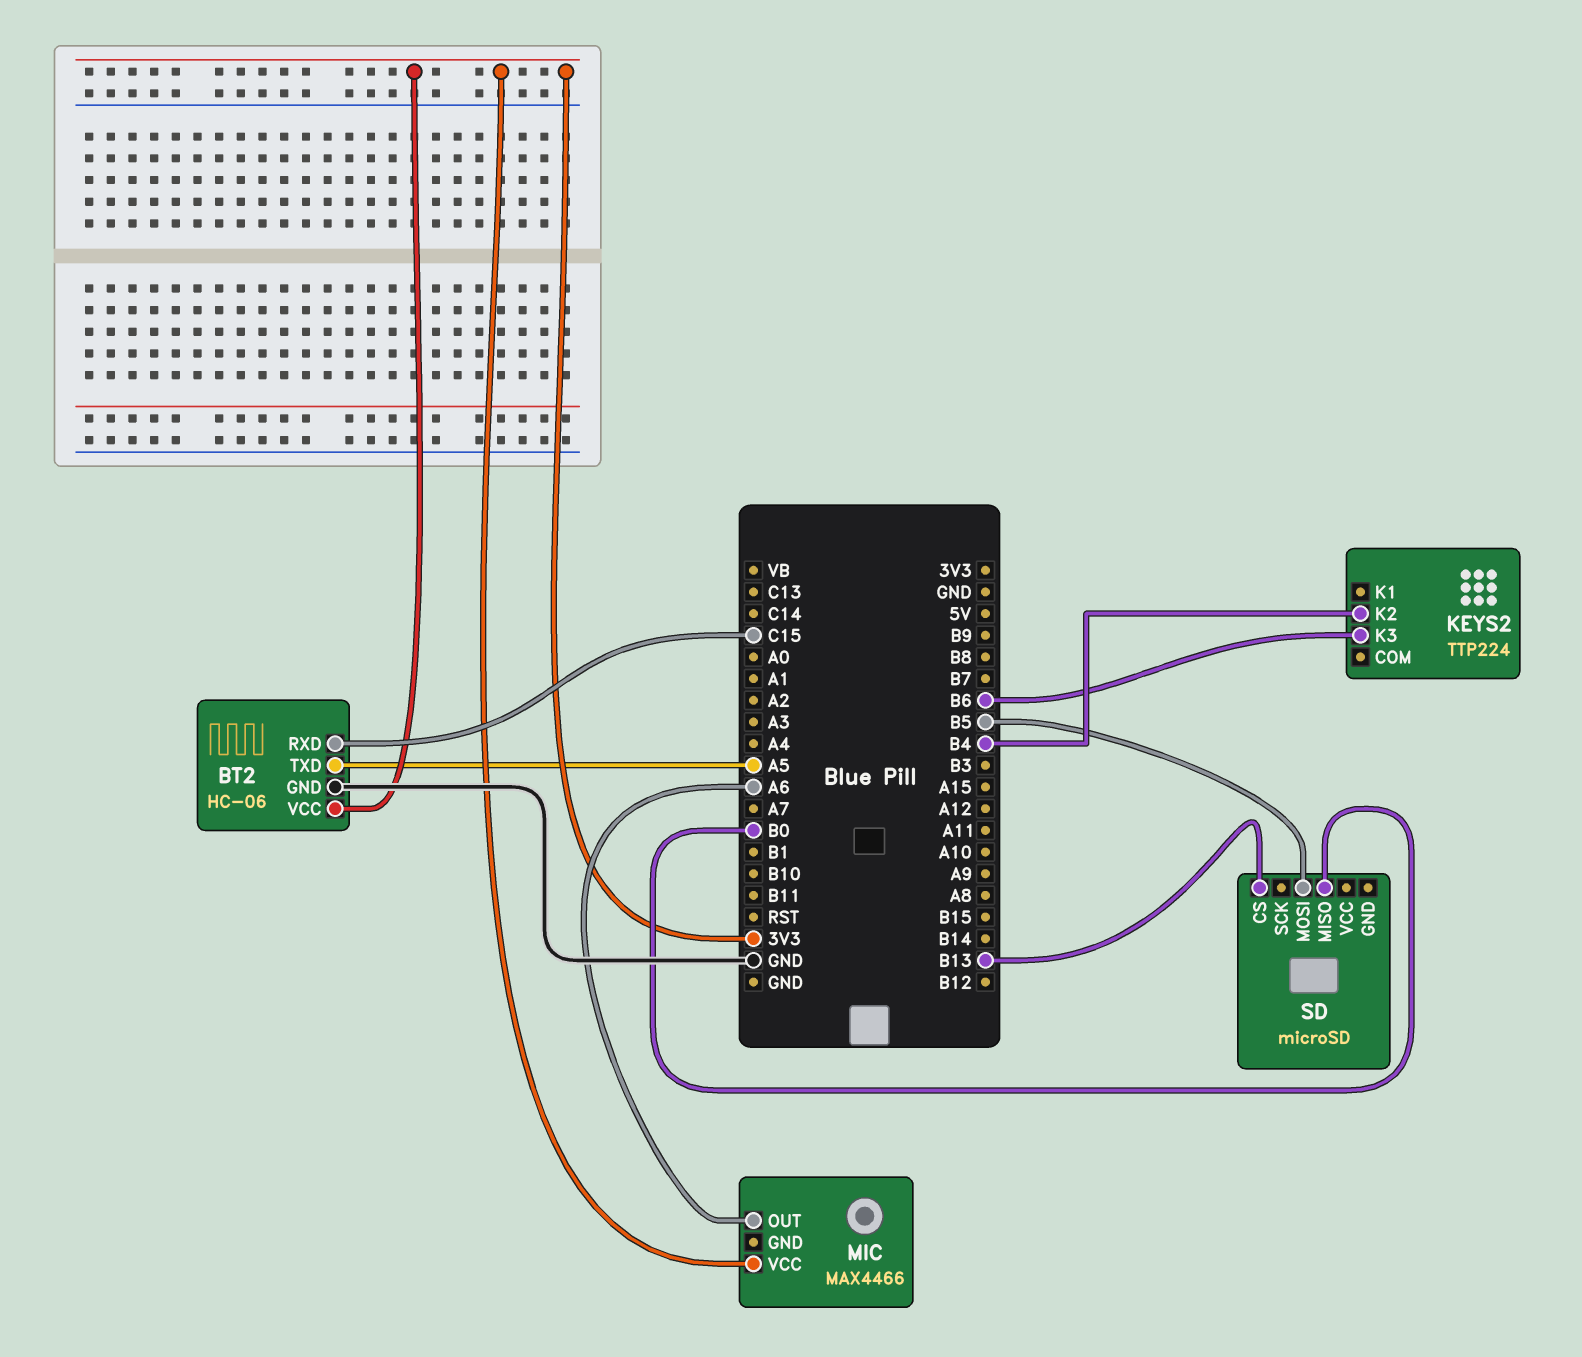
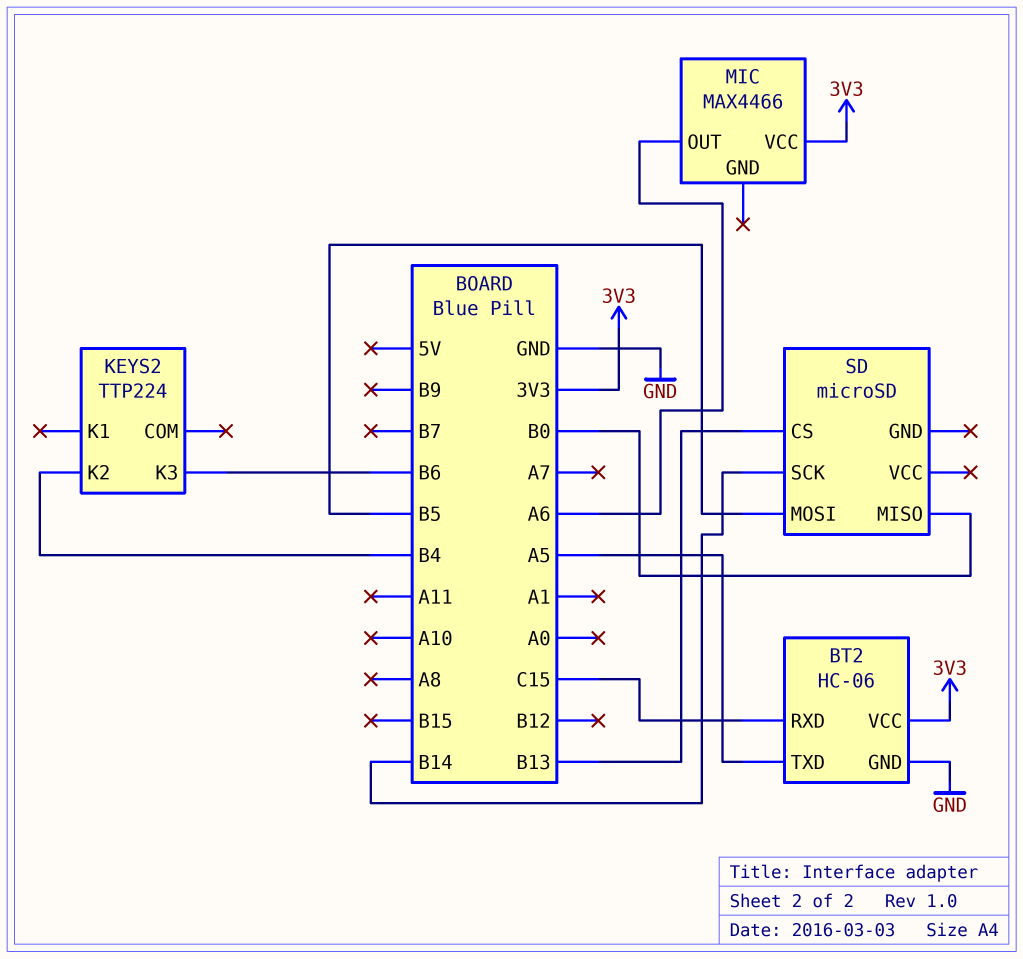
SD pin SCK: none -> B14

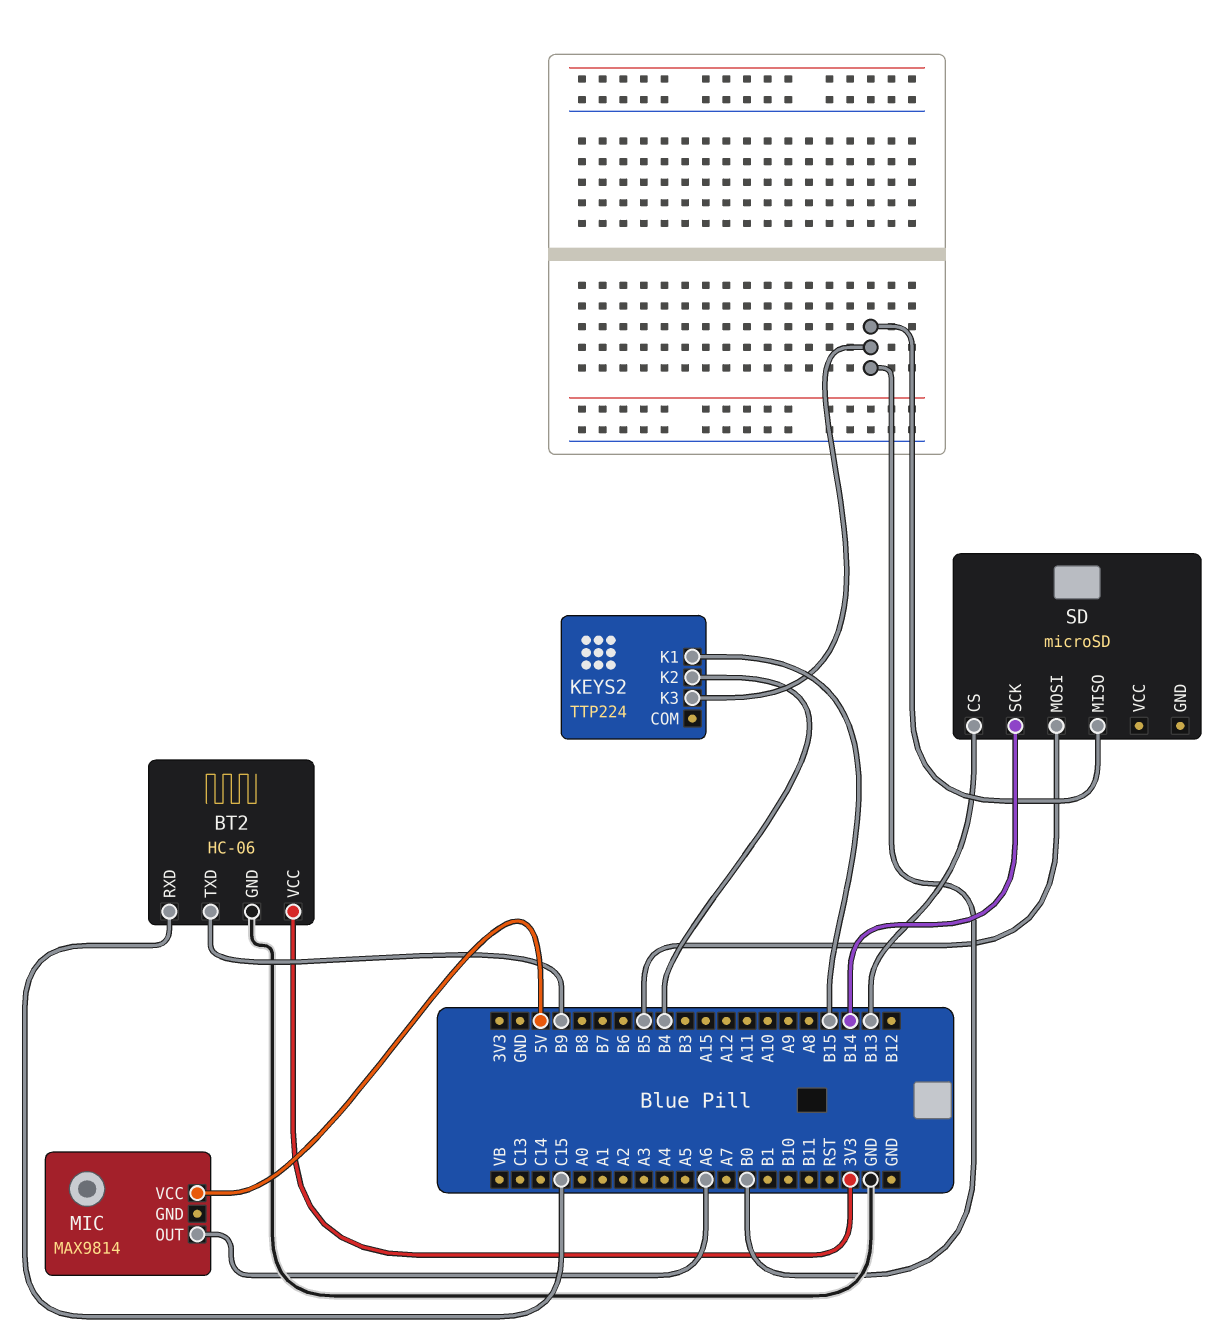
BT2 pin TXD: A5 -> B9
KEYS2 pin K1: none -> B15
KEYS2 pin K3: B6 -> B0
MIC: MAX4466 -> MAX9814
MIC pin VCC: 3V3 -> 5V

